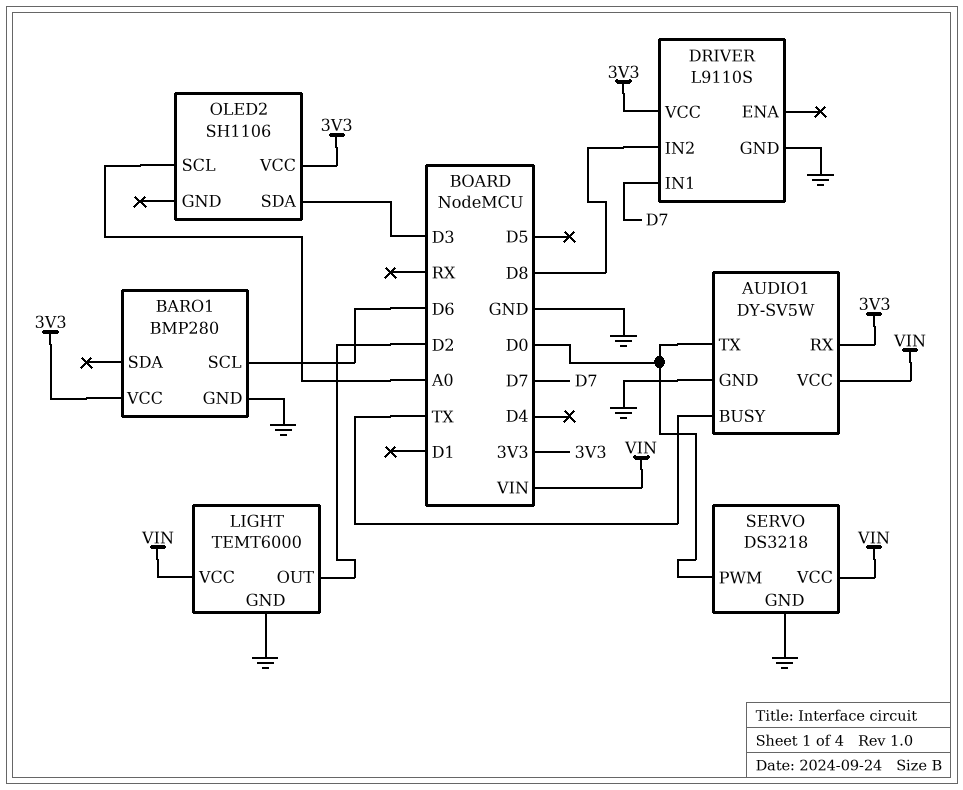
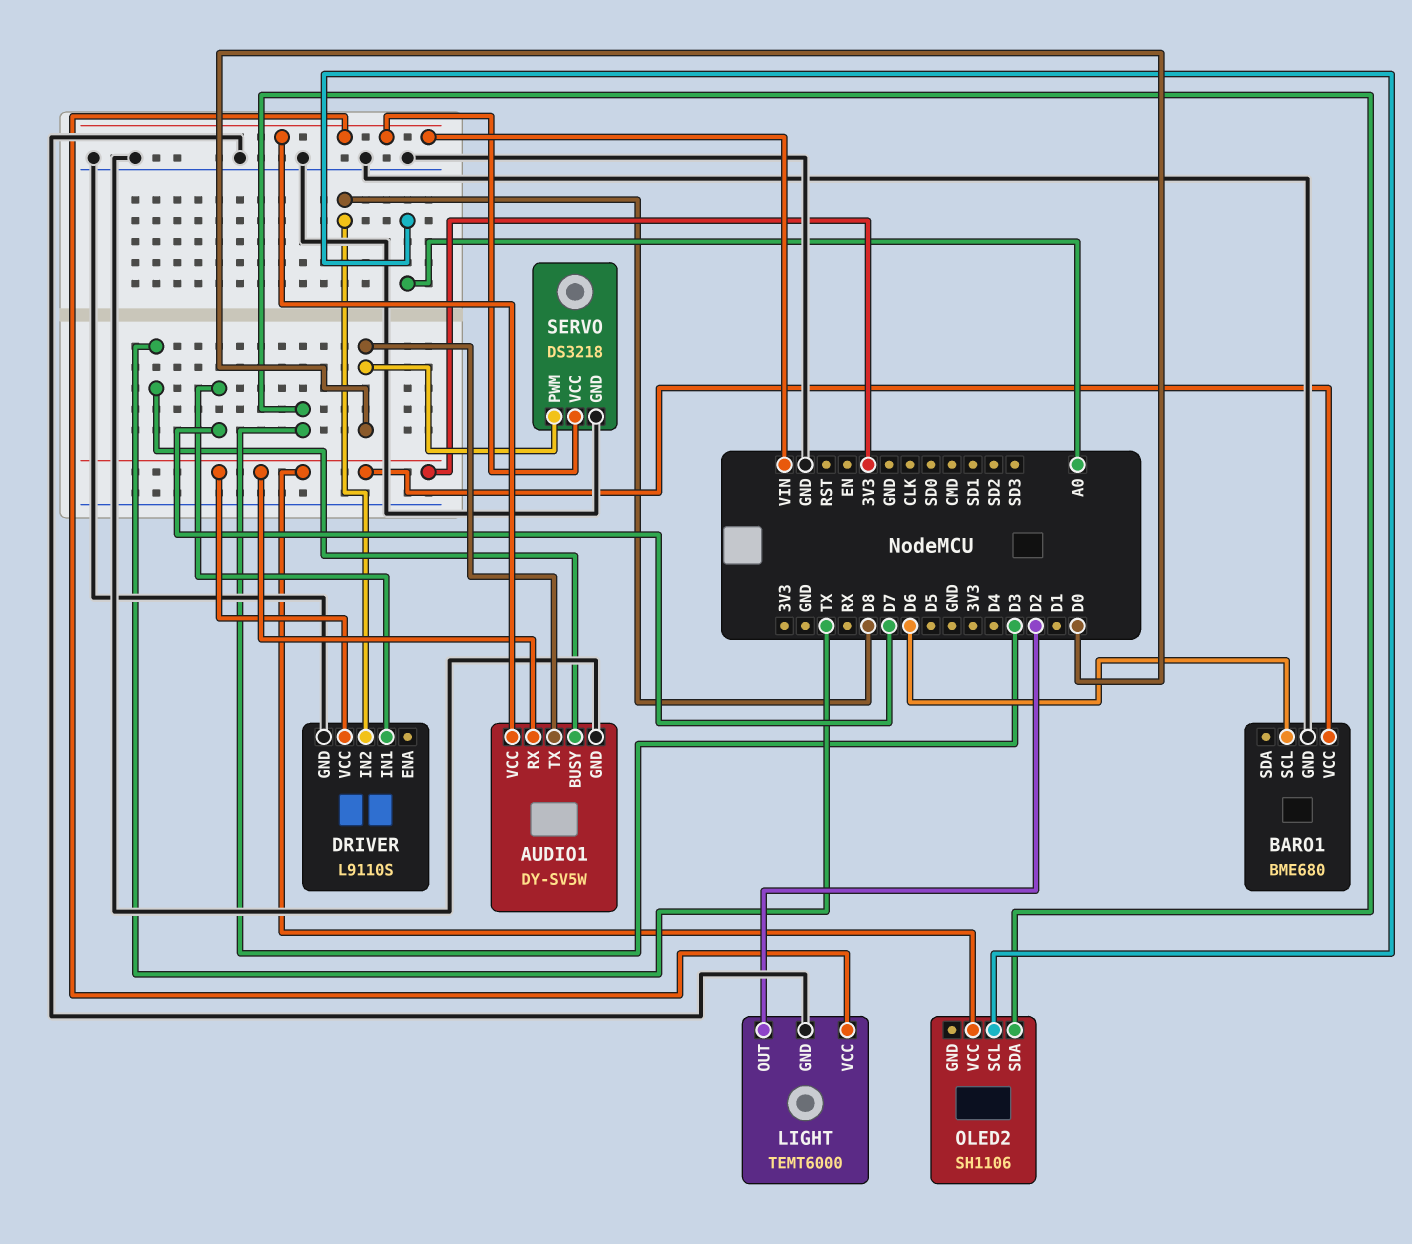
BARO1: BMP280 -> BME680

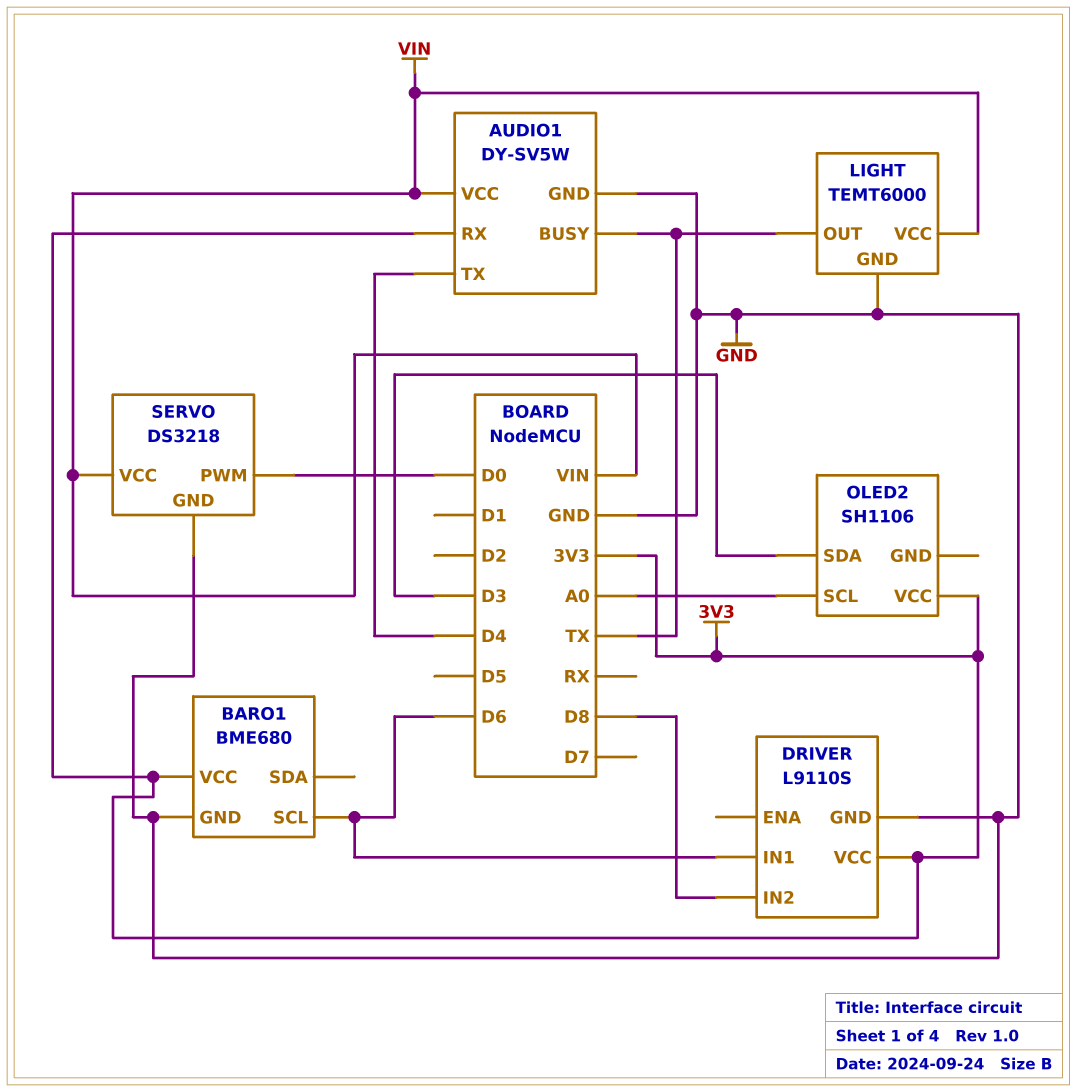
AUDIO1 pin TX: D0 -> D4
DRIVER pin IN1: D7 -> D6
LIGHT pin OUT: D2 -> TX

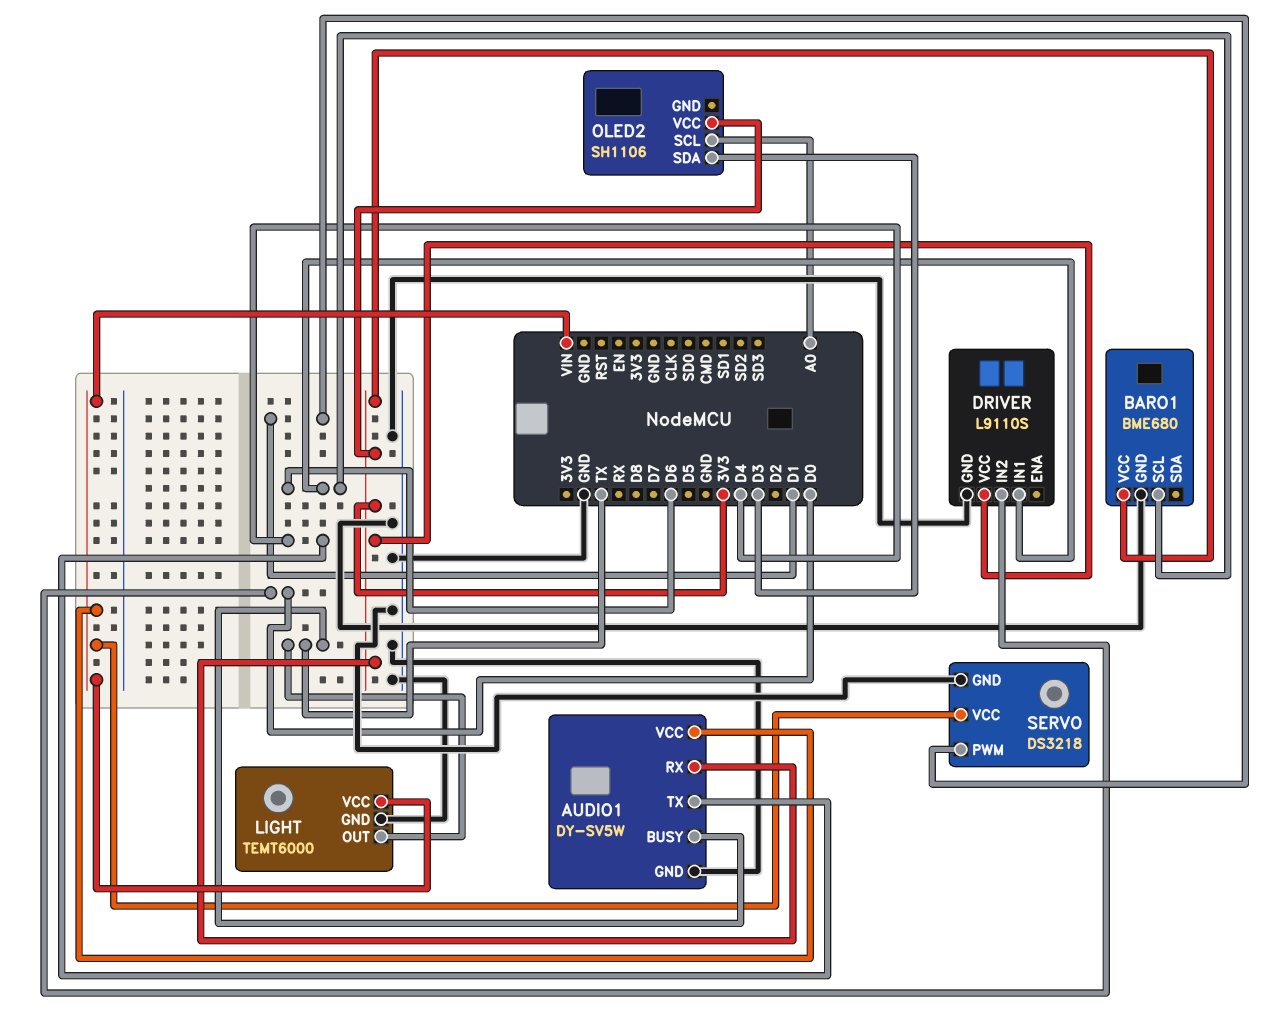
DRIVER pin IN2: D8 -> D0
SERVO pin PWM: D0 -> D1

